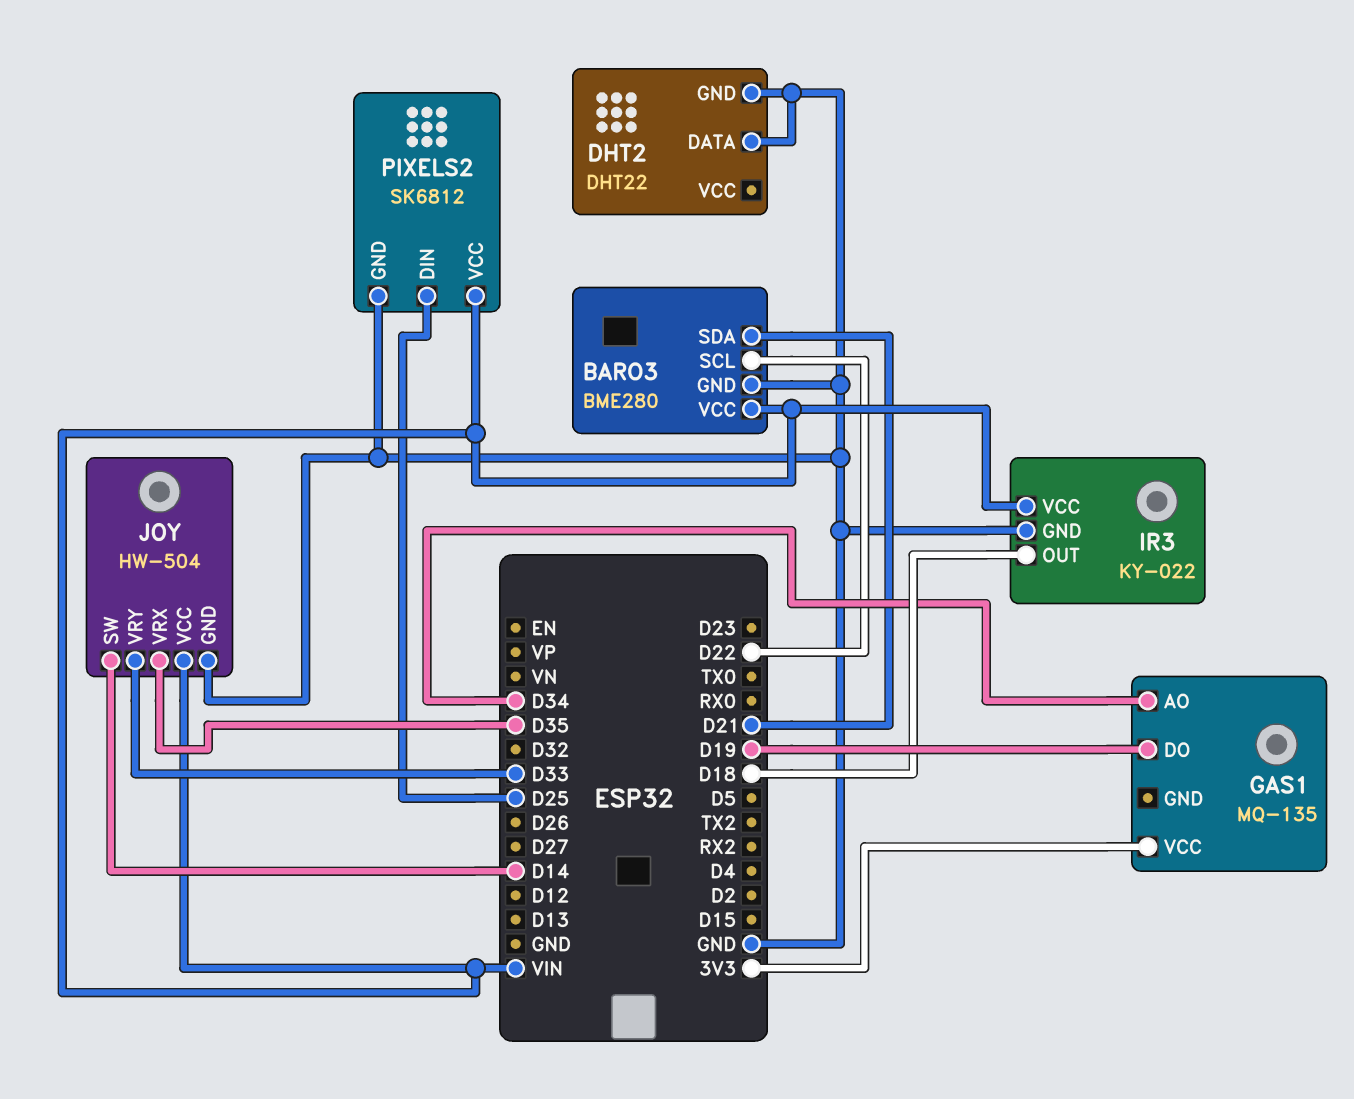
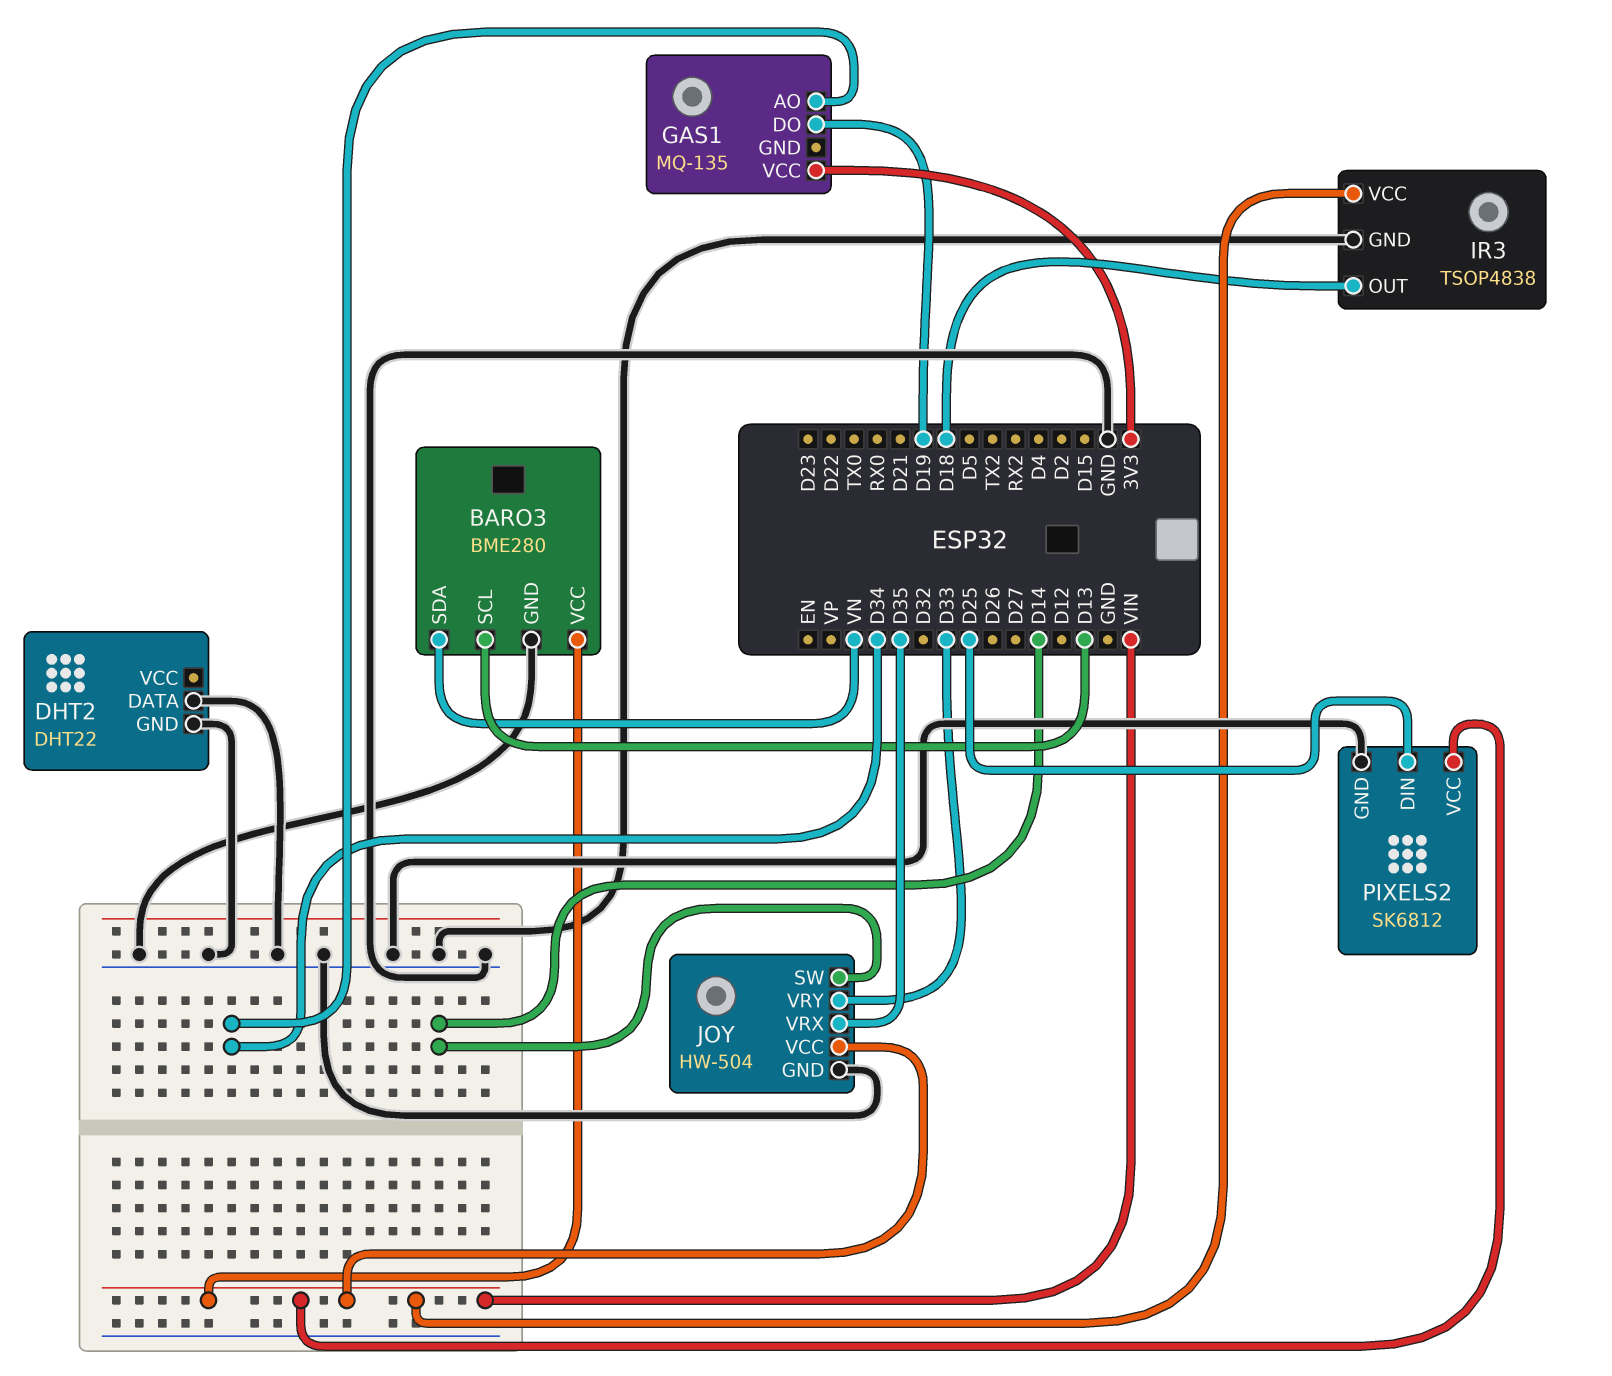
BARO3 pin SCL: D22 -> D13
BARO3 pin SDA: D21 -> VN
IR3: KY-022 -> TSOP4838

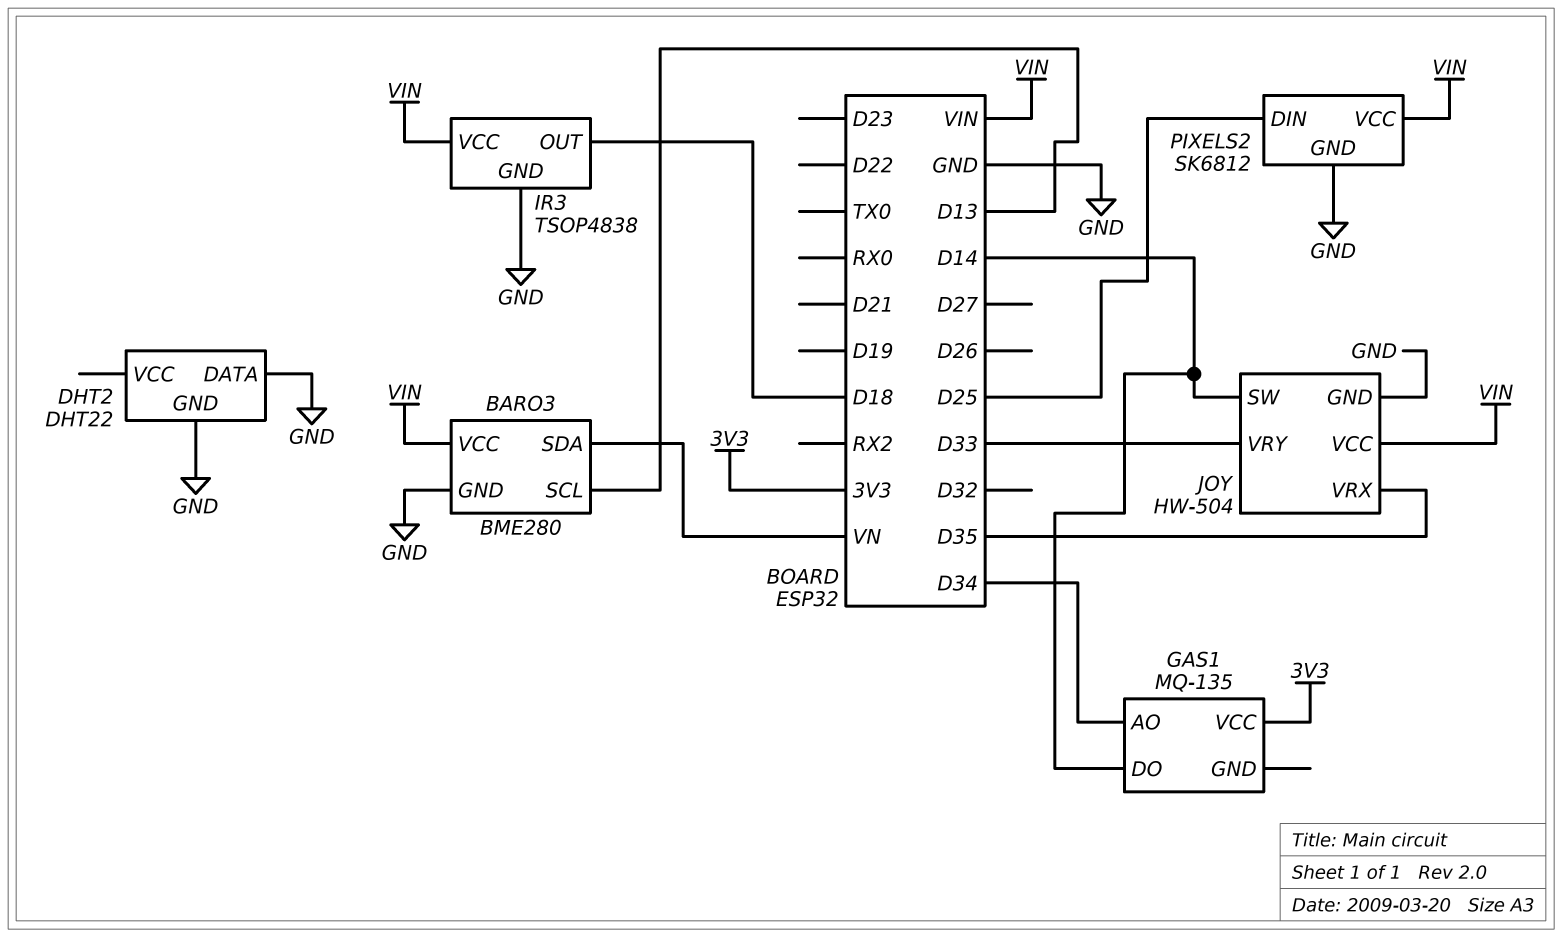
GAS1 pin DO: D19 -> D14

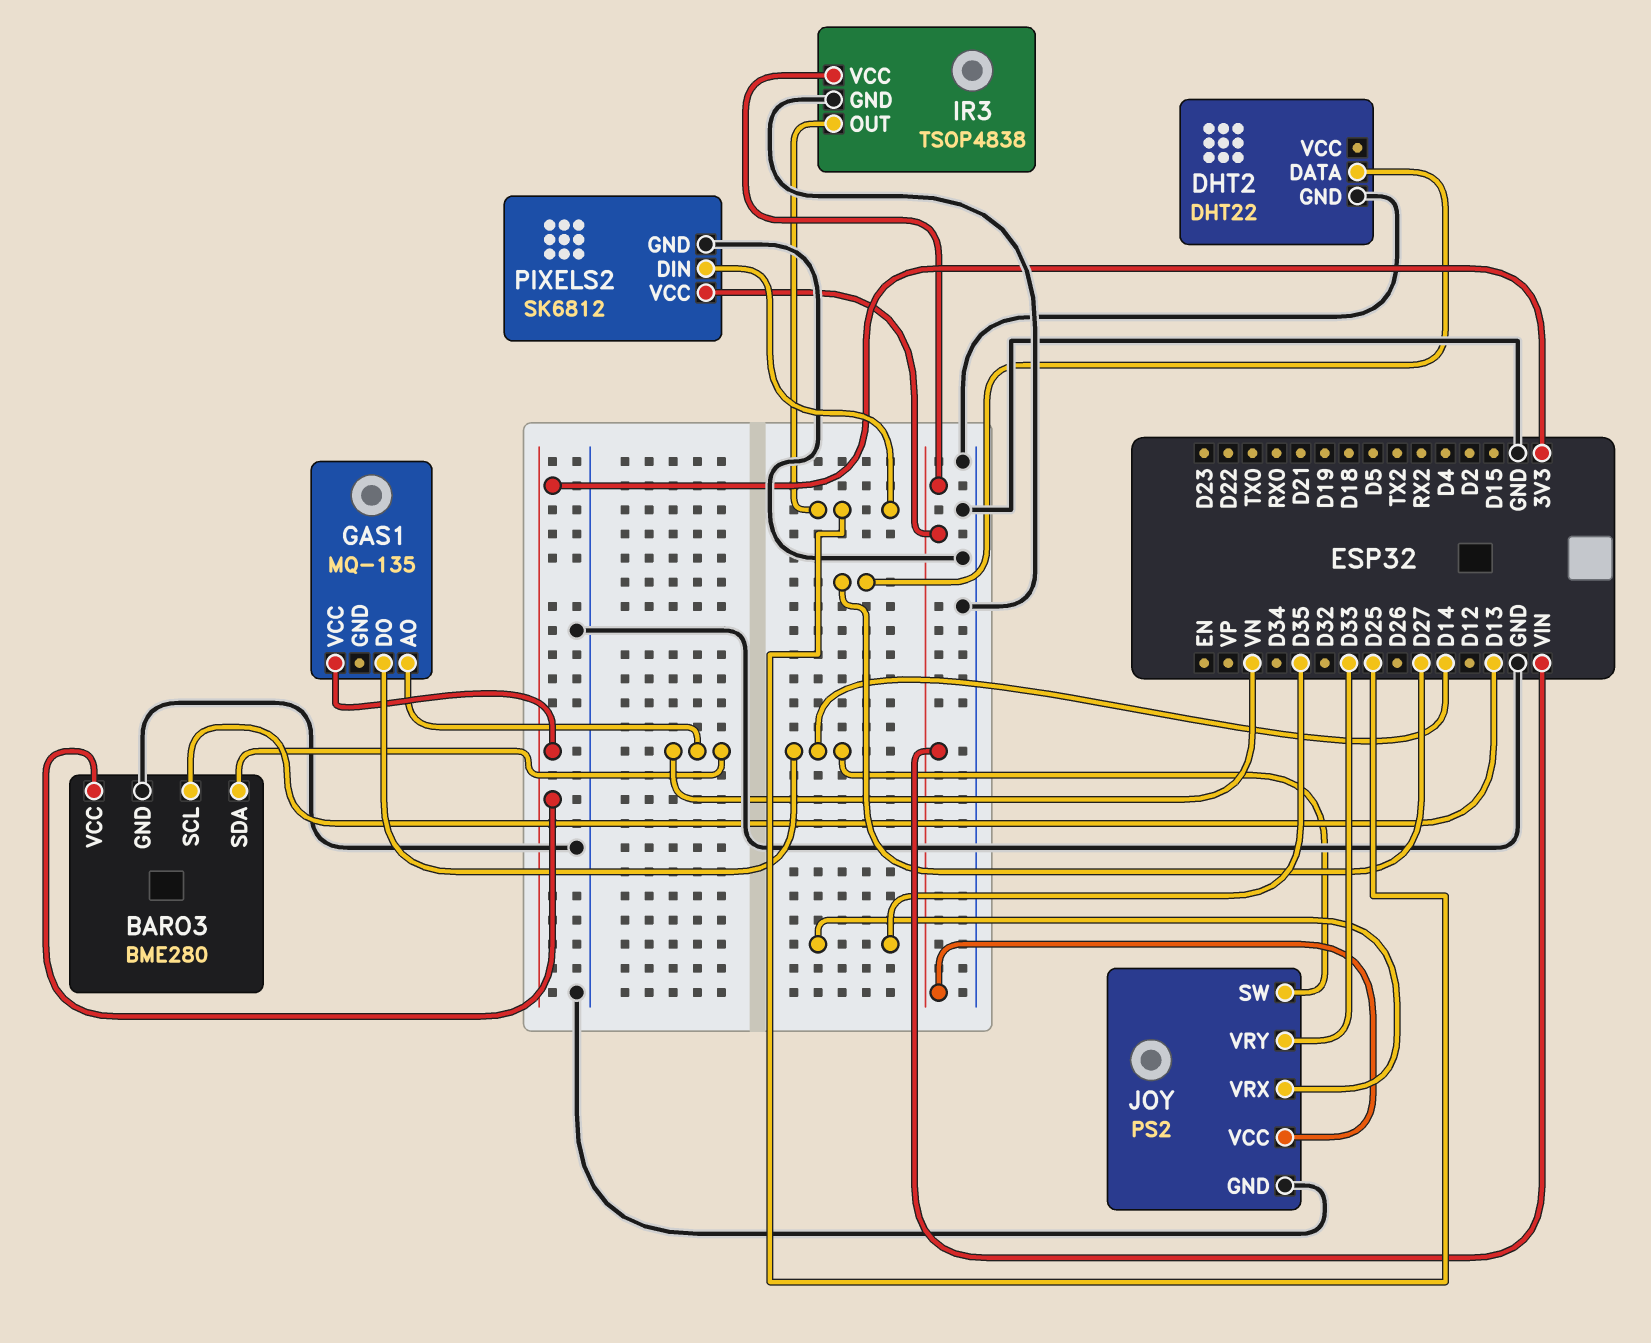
BARO3 pin VCC: VIN -> 3V3
DHT2 pin DATA: GND -> D27
GAS1 pin AO: D34 -> VN
IR3 pin OUT: D18 -> D25
JOY: HW-504 -> PS2

